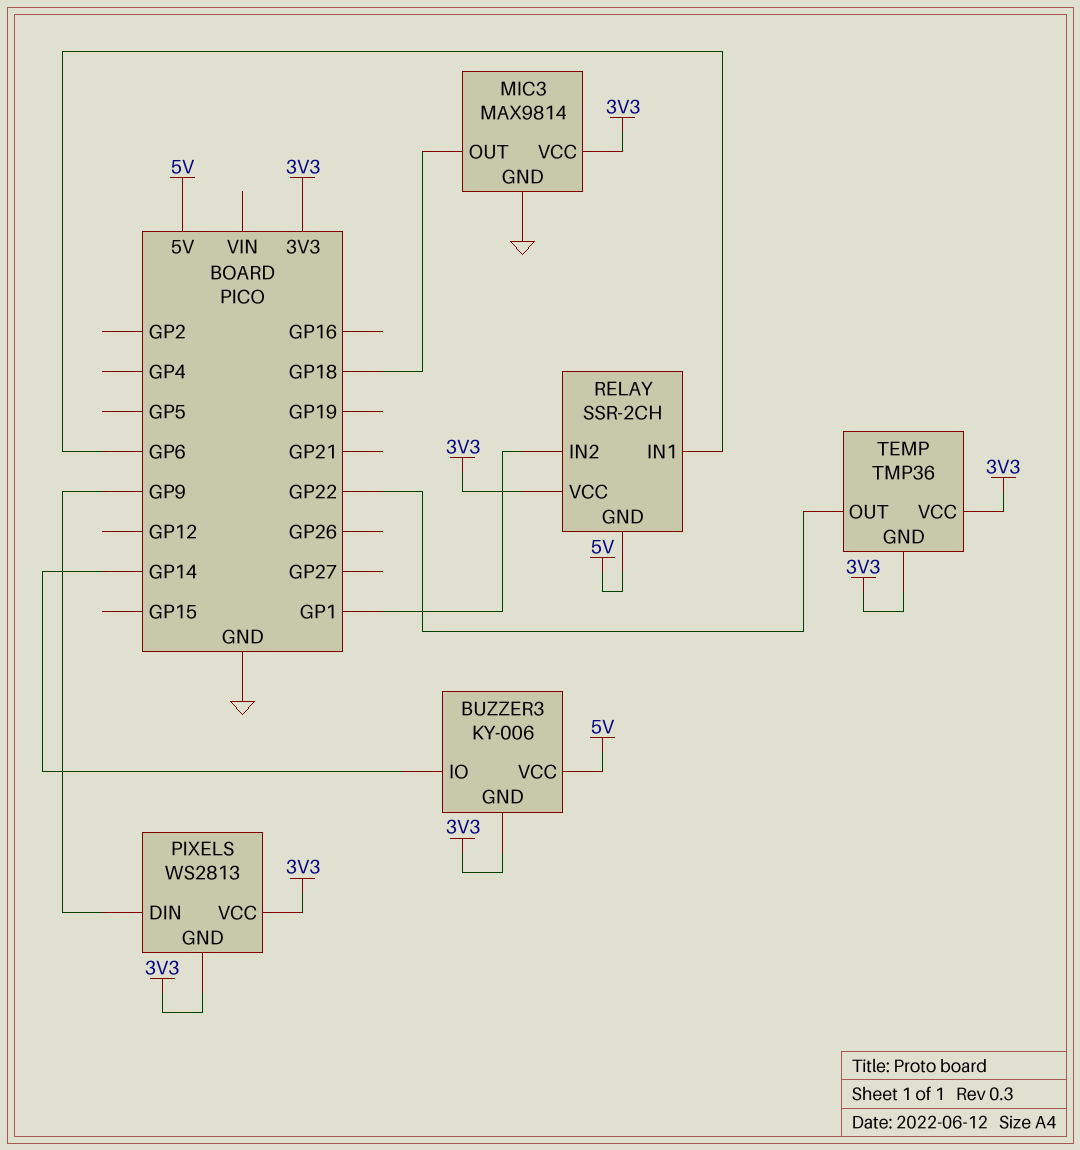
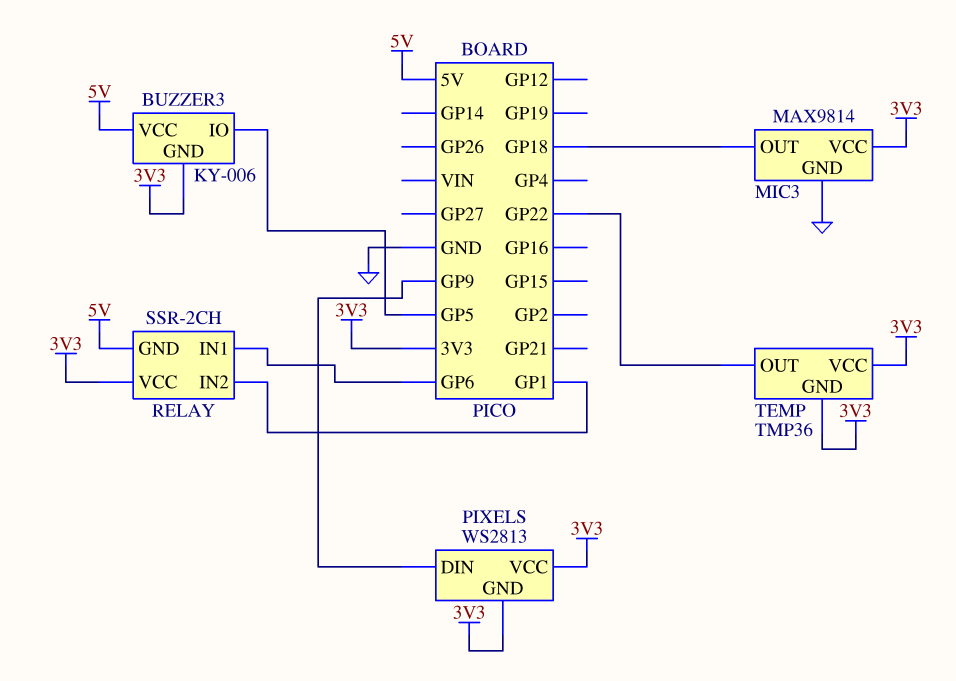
BUZZER3 pin IO: GP14 -> GP5

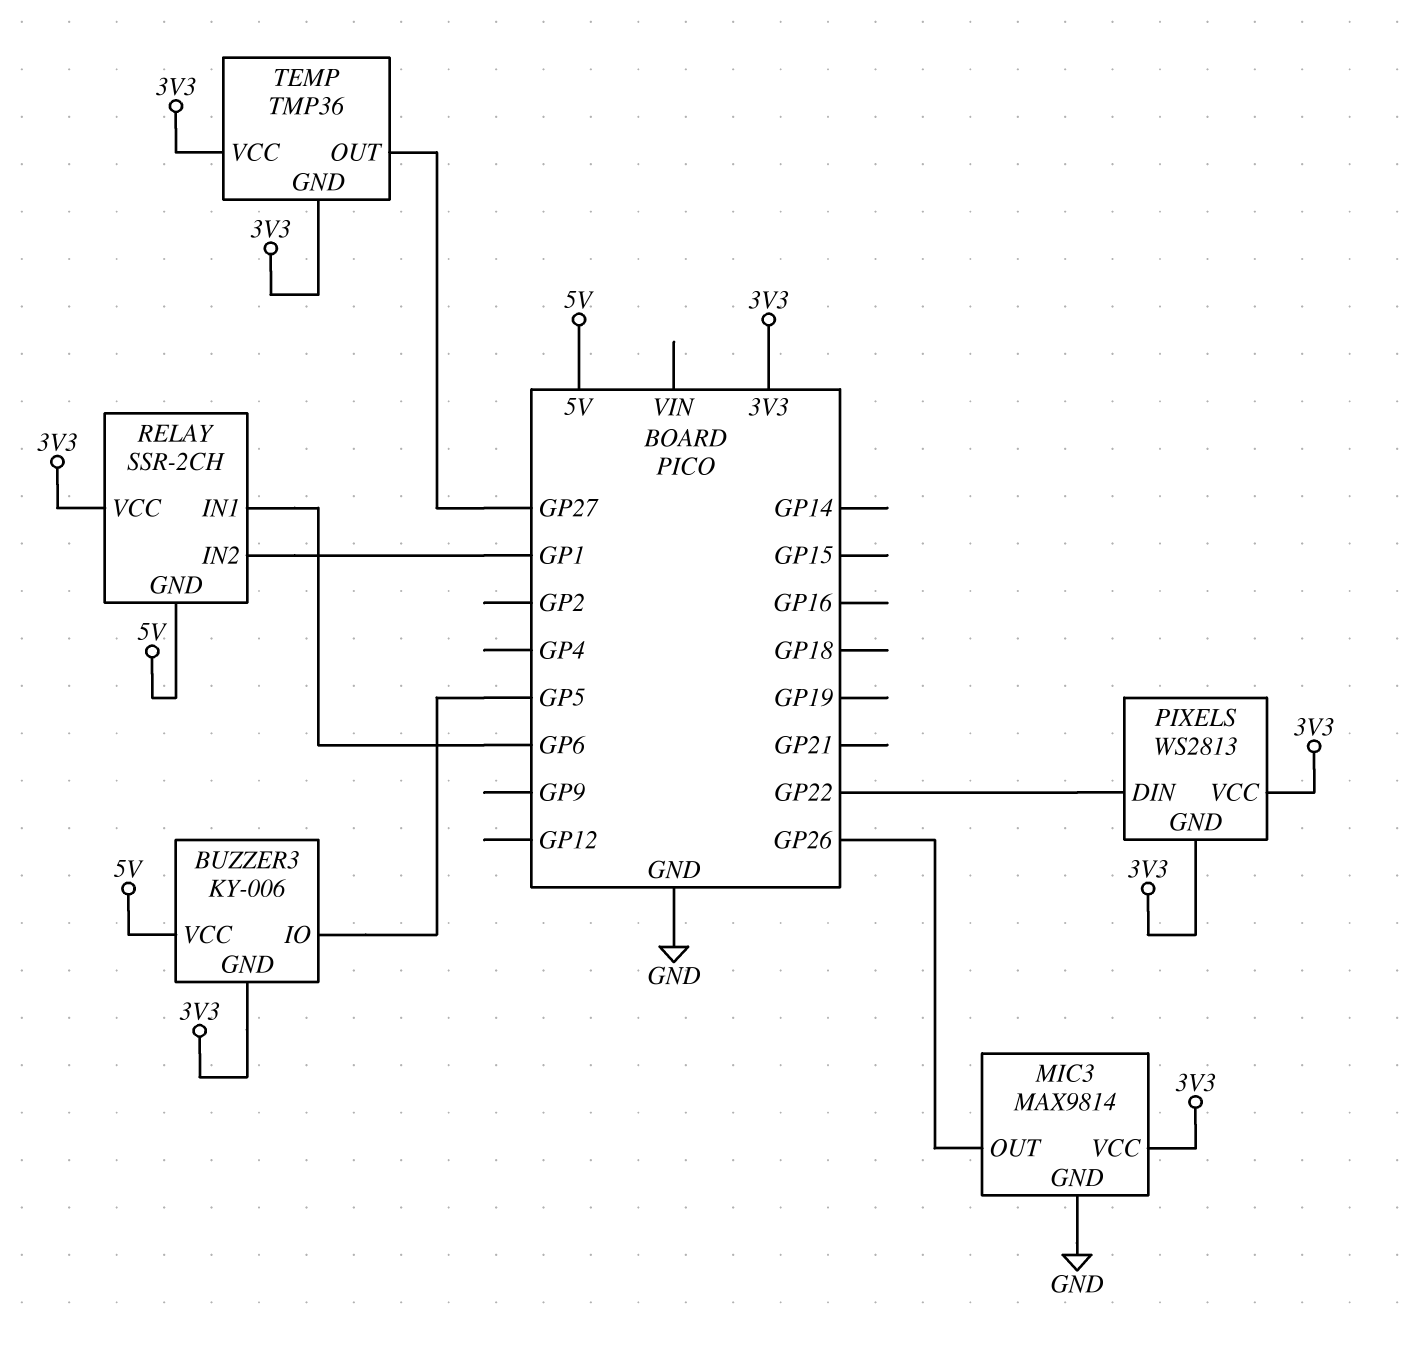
MIC3 pin OUT: GP18 -> GP26
PIXELS pin DIN: GP9 -> GP22
TEMP pin OUT: GP22 -> GP27

